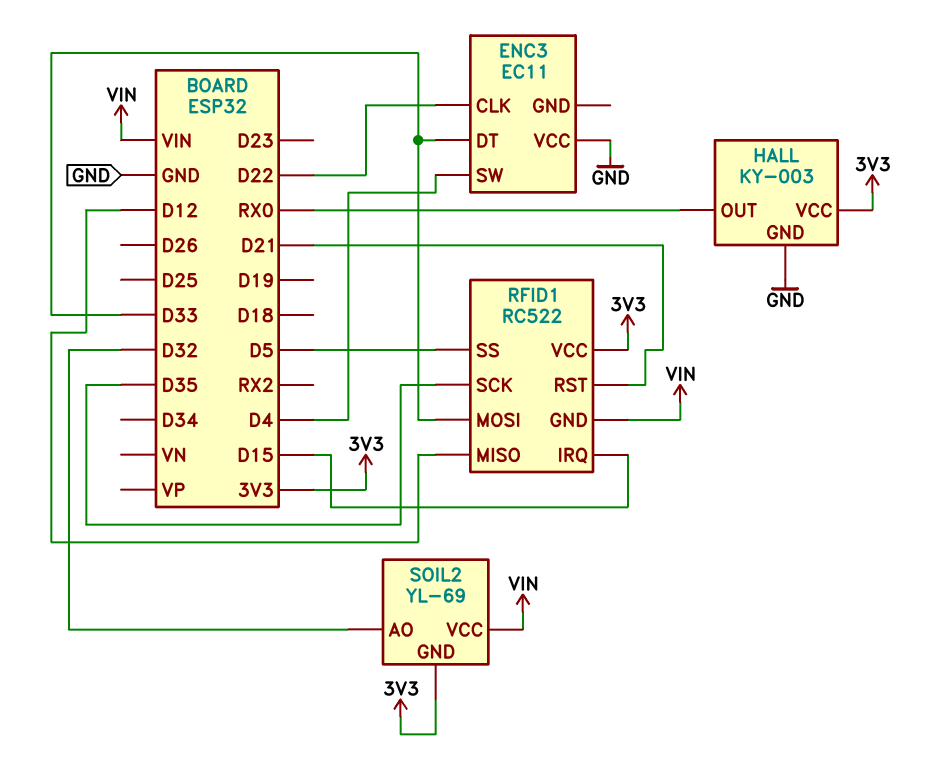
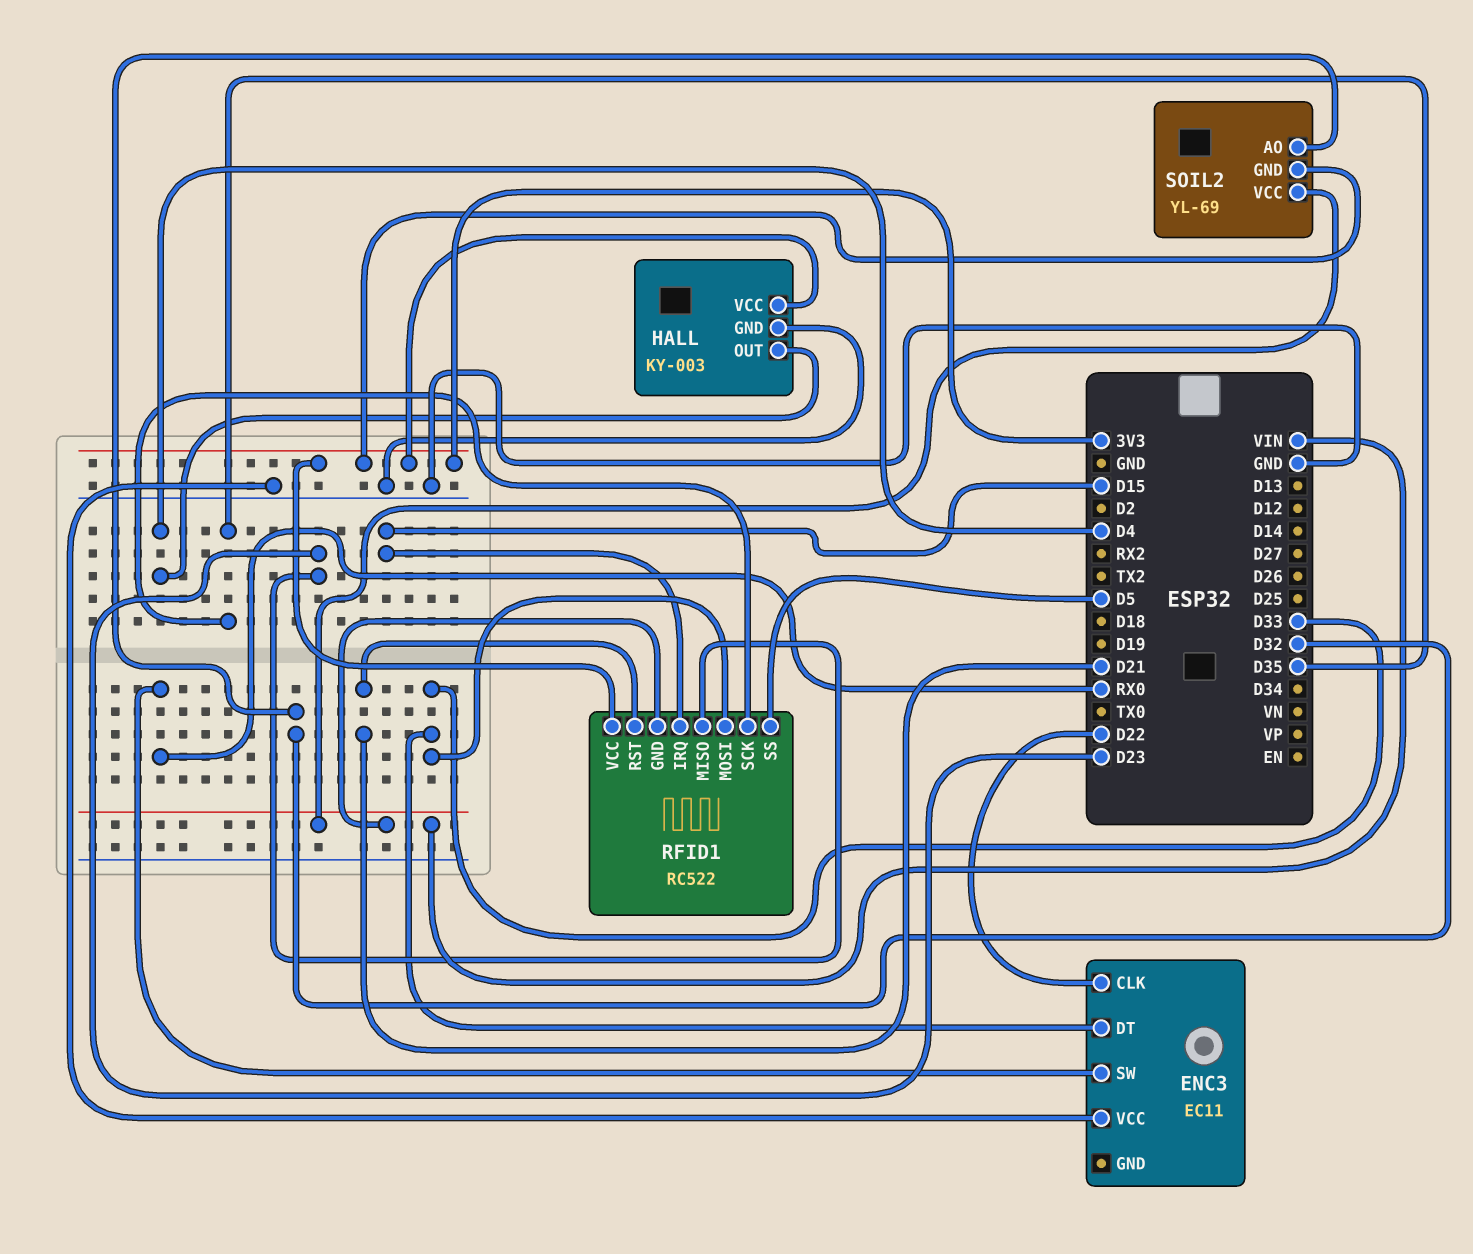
ENC3 pin SW: D4 -> RX0
HALL pin OUT: RX0 -> D4
RFID1 pin MISO: D12 -> D23

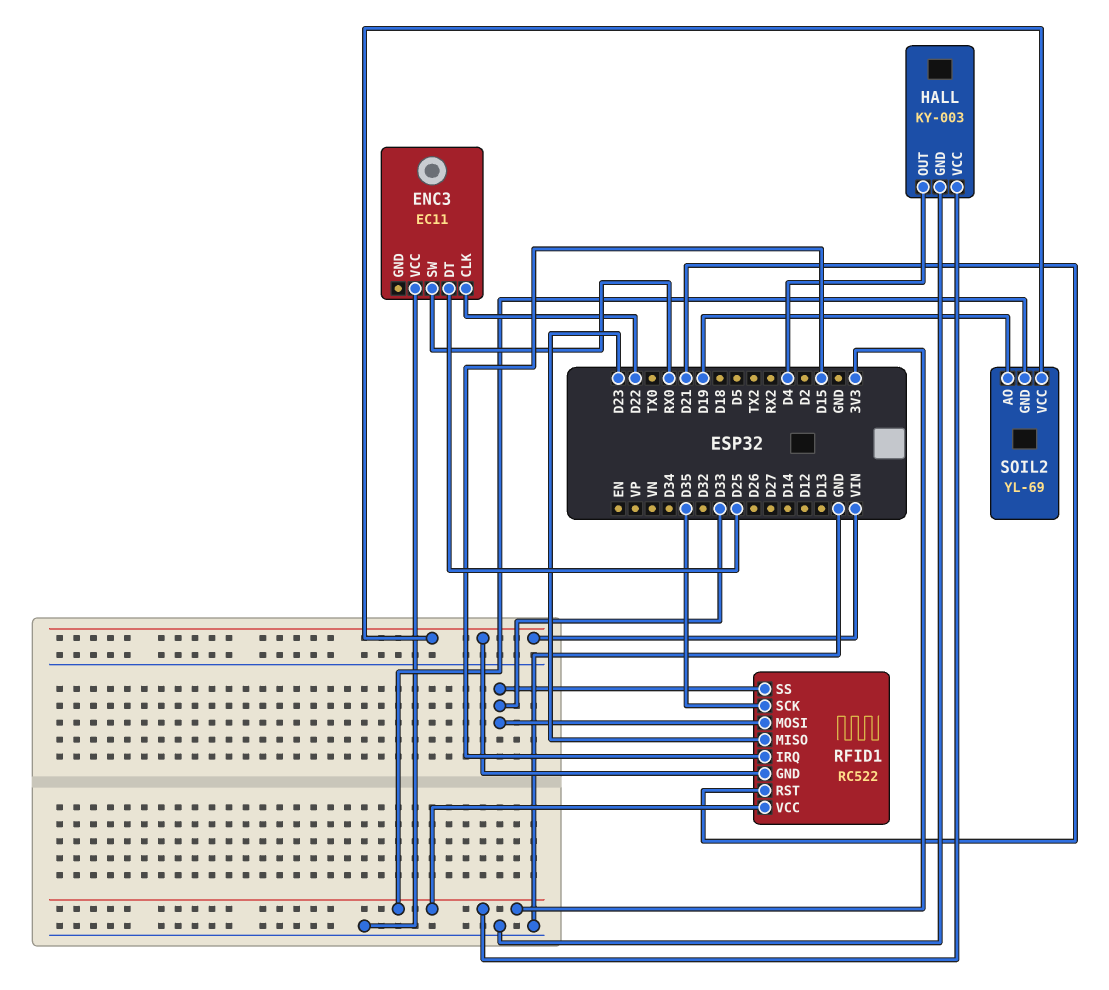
ENC3 pin DT: D33 -> D25
RFID1 pin SS: D5 -> D33
SOIL2 pin AO: D32 -> D19

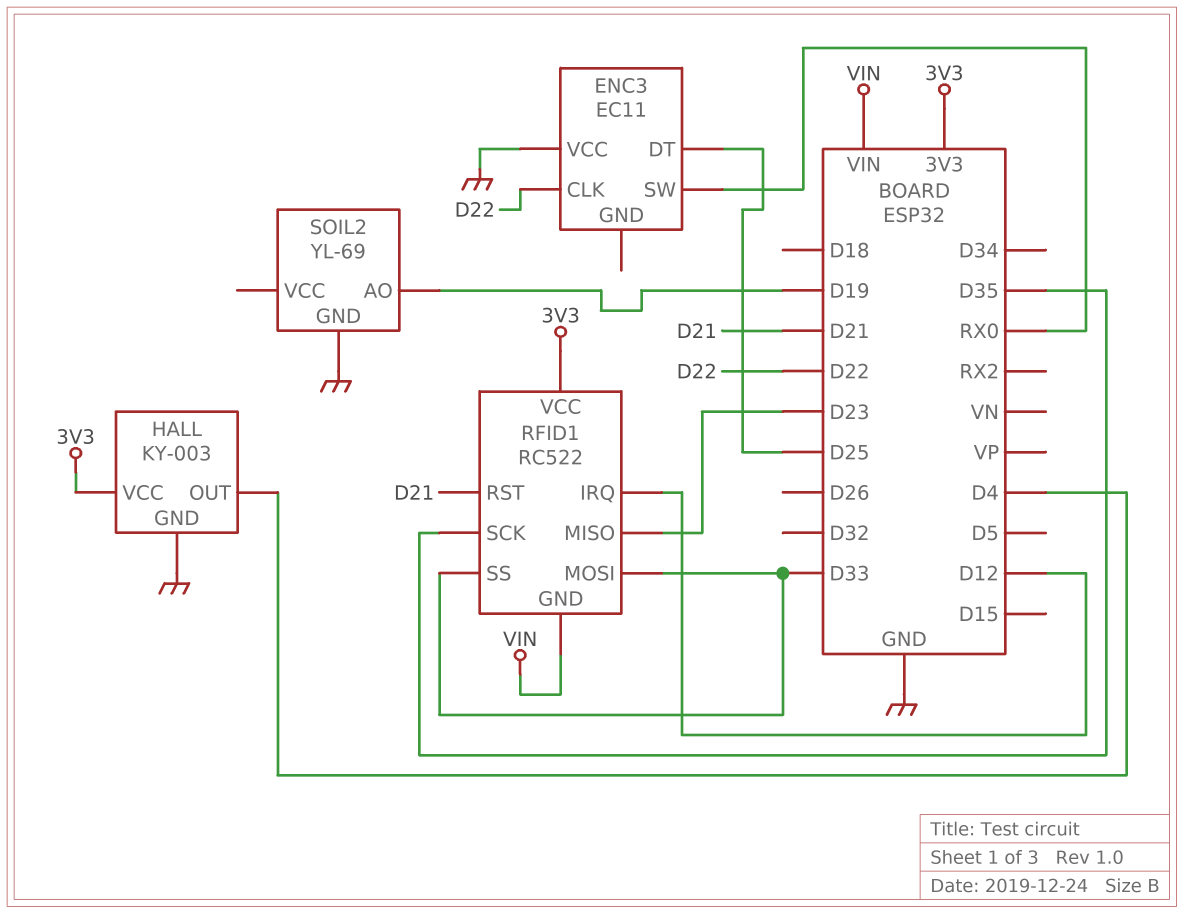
RFID1 pin IRQ: D15 -> D12
SOIL2 pin GND: 3V3 -> GND
SOIL2 pin VCC: VIN -> none

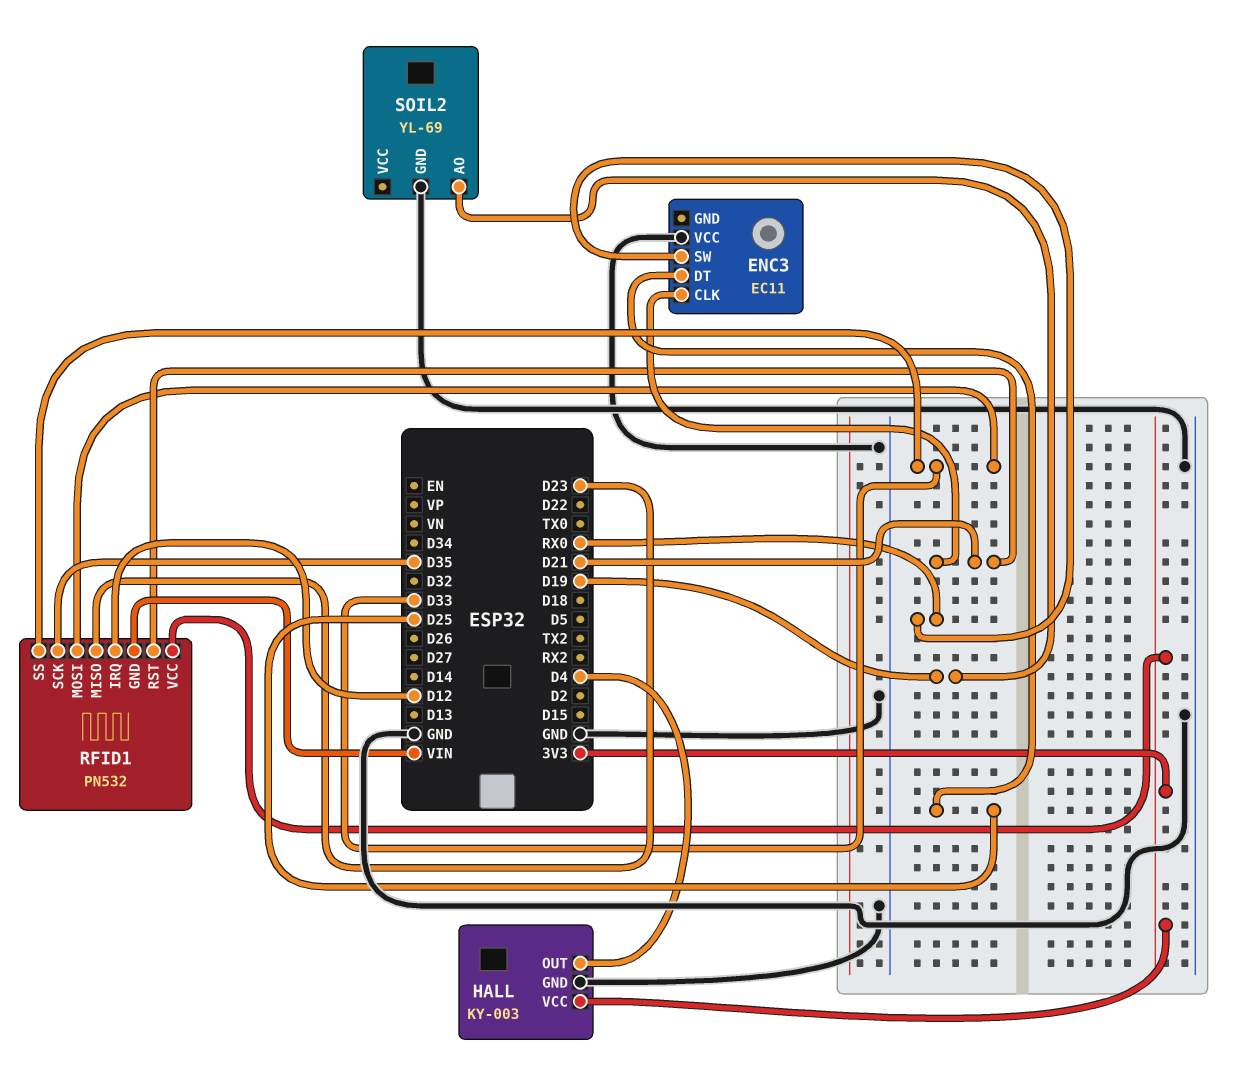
ENC3 pin CLK: D22 -> D21
RFID1: RC522 -> PN532

